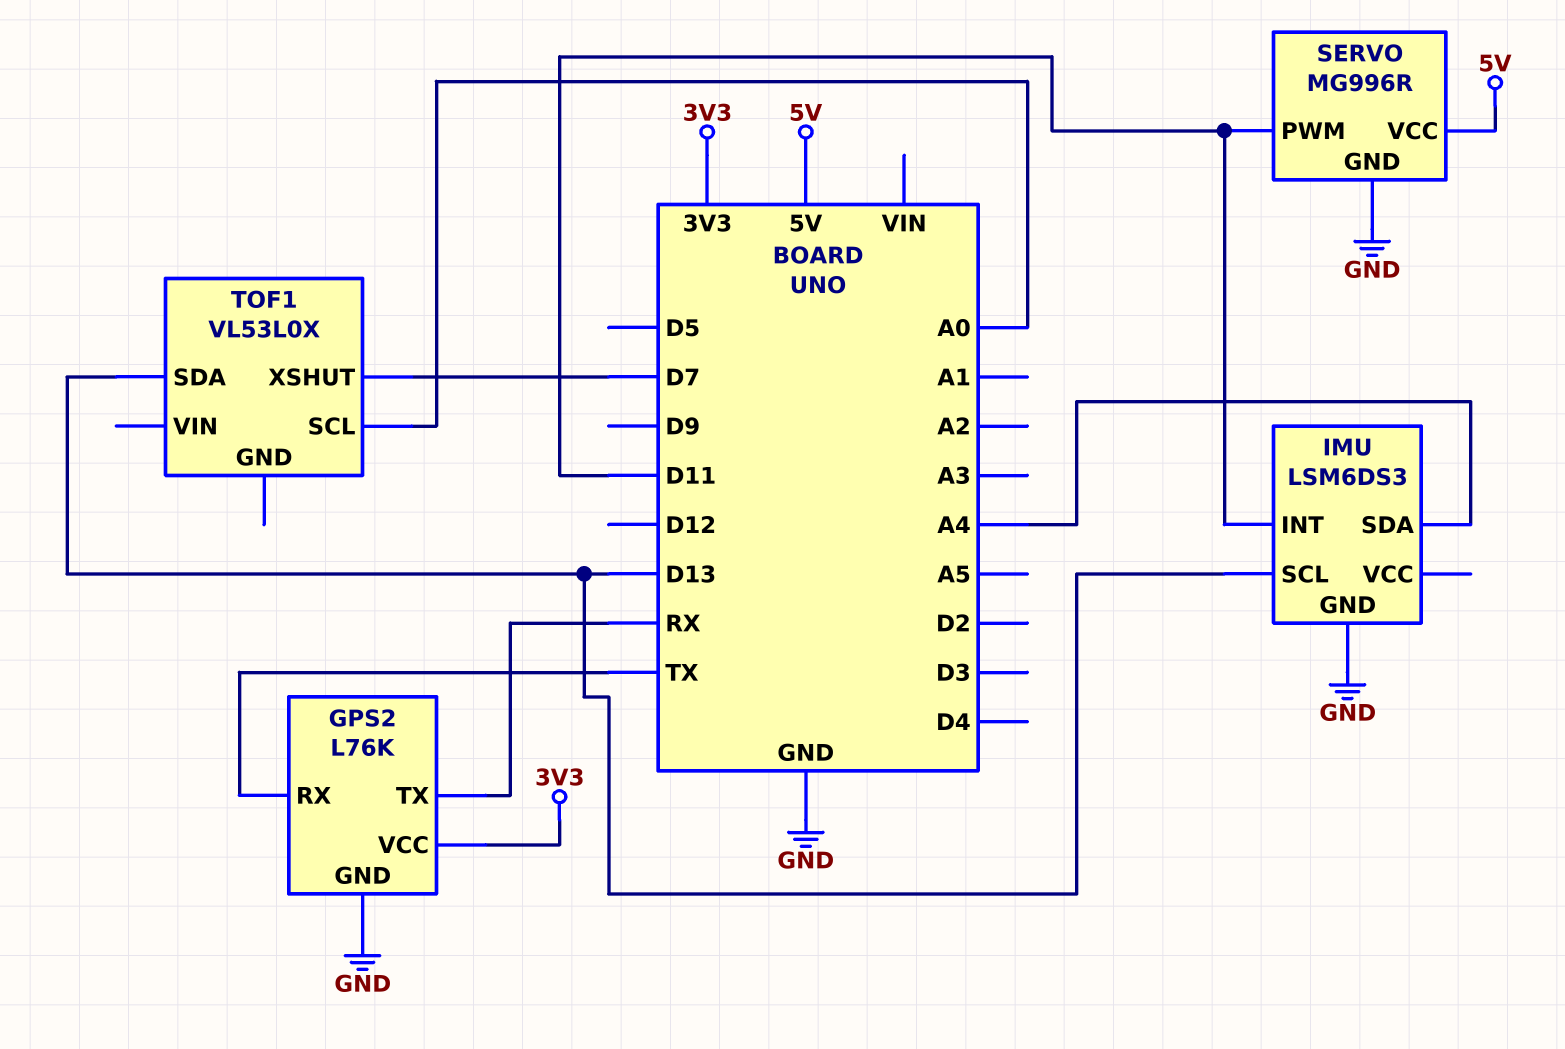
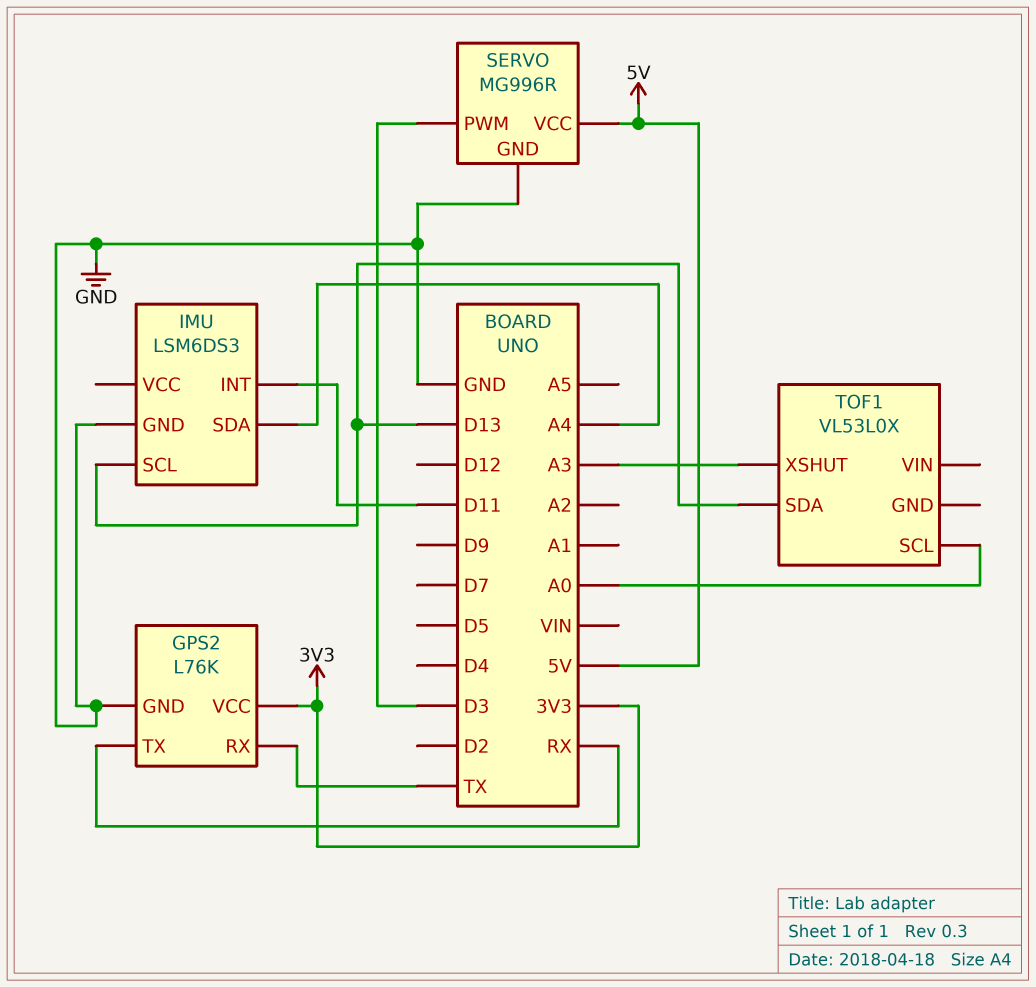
SERVO pin PWM: D11 -> D3
TOF1 pin XSHUT: D7 -> A3

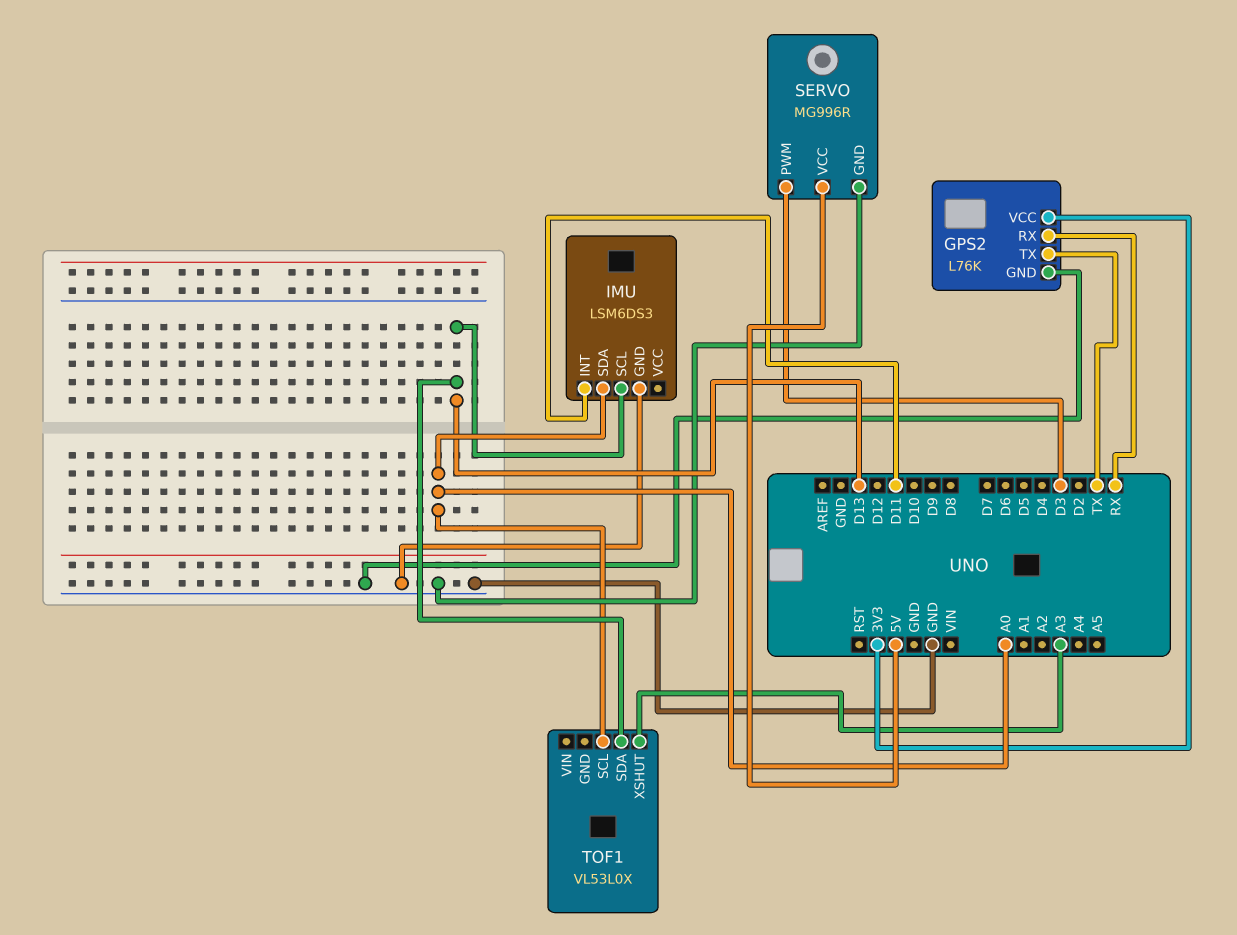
GPS2 pin RX: TX -> RX
GPS2 pin TX: RX -> TX
IMU pin SDA: A4 -> A0

